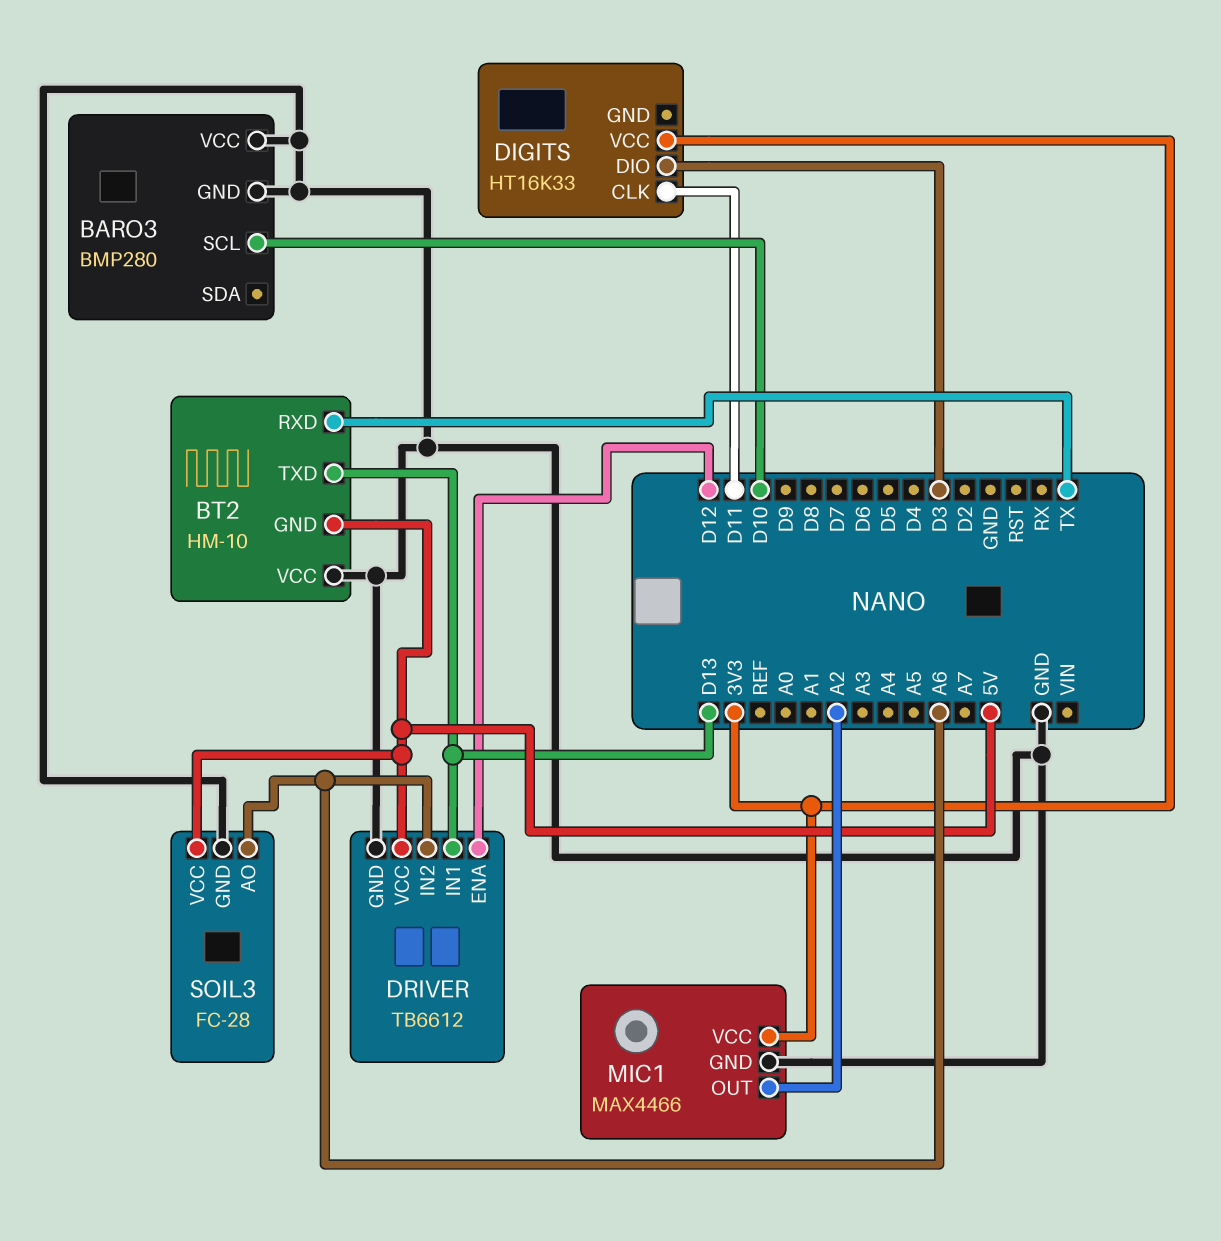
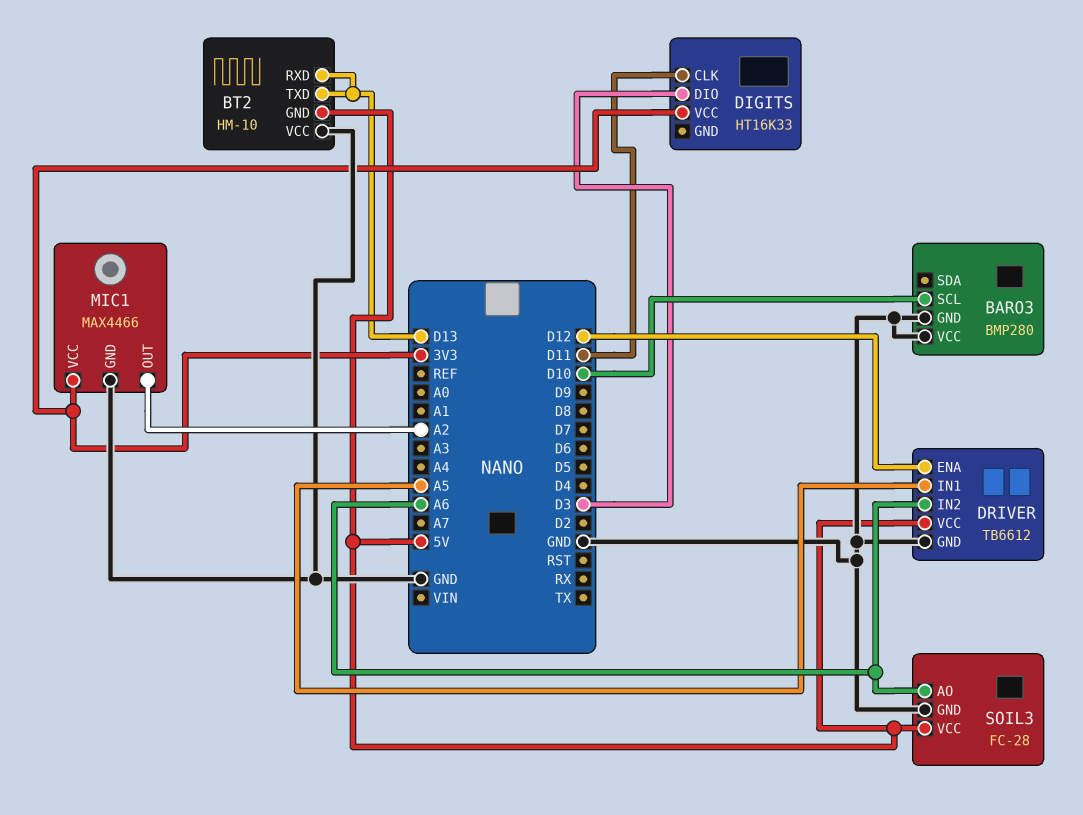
BT2 pin RXD: TX -> D13
DRIVER pin IN1: D13 -> A5

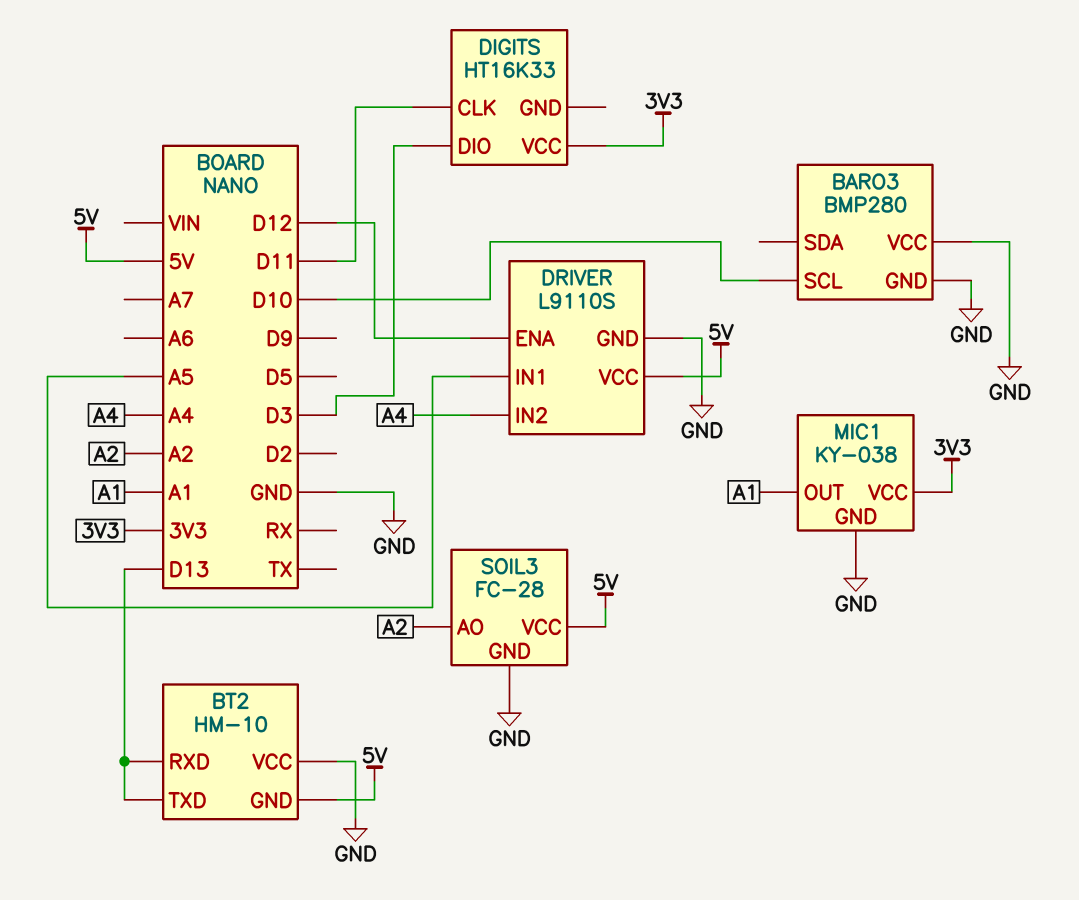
DRIVER: TB6612 -> L9110S
DRIVER pin IN2: A6 -> A4
MIC1: MAX4466 -> KY-038
MIC1 pin OUT: A2 -> A1
SOIL3 pin AO: A6 -> A2

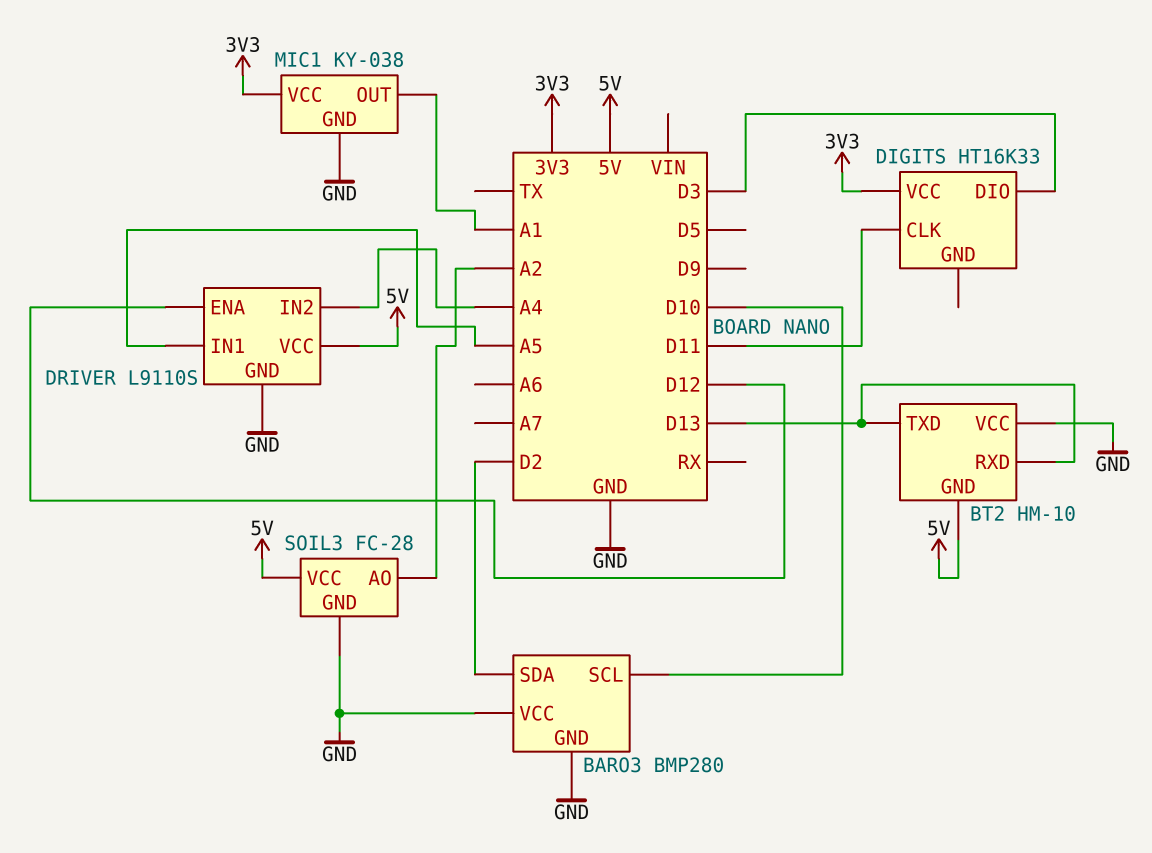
BARO3 pin SDA: none -> D2

